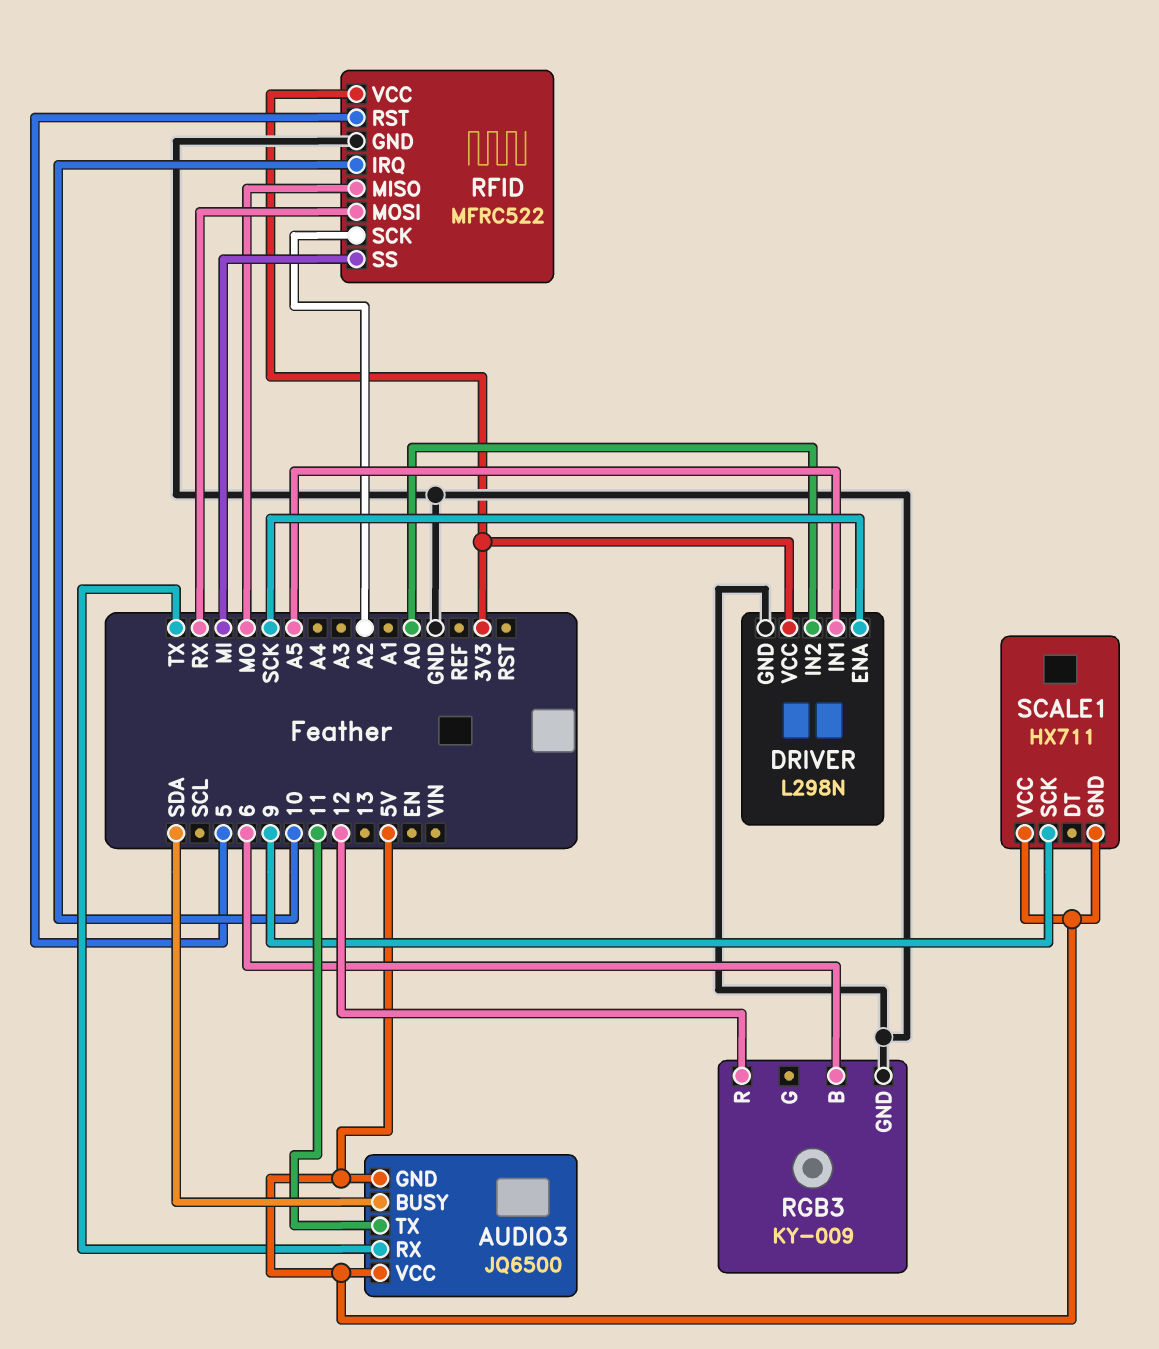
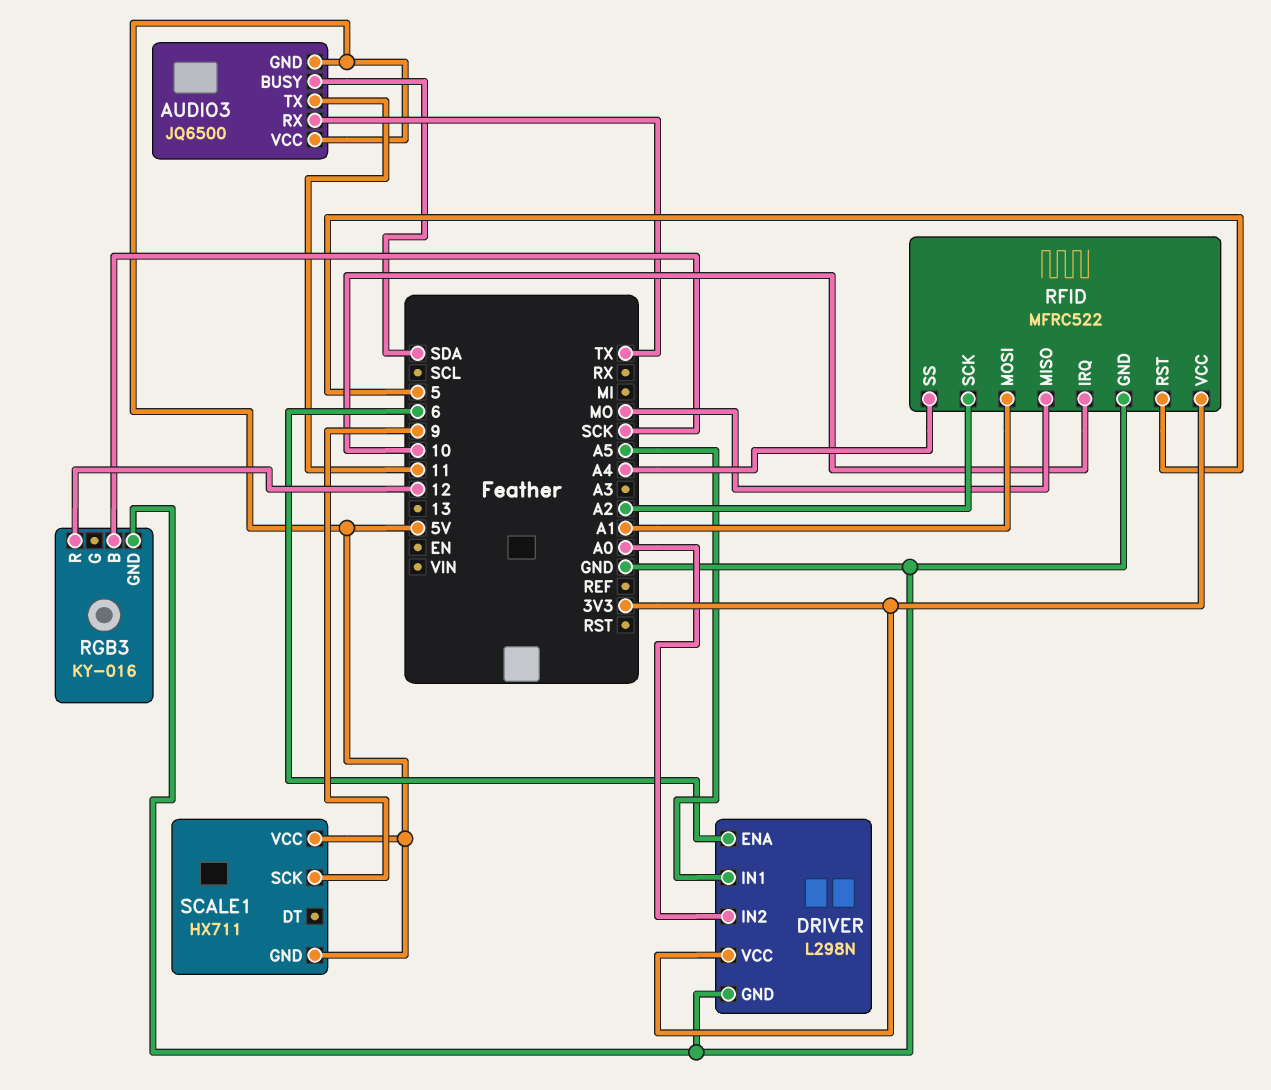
DRIVER pin ENA: SCK -> 6
RFID pin MOSI: RX -> A1
RFID pin SS: MI -> A4
RGB3: KY-009 -> KY-016
RGB3 pin B: 6 -> SCK

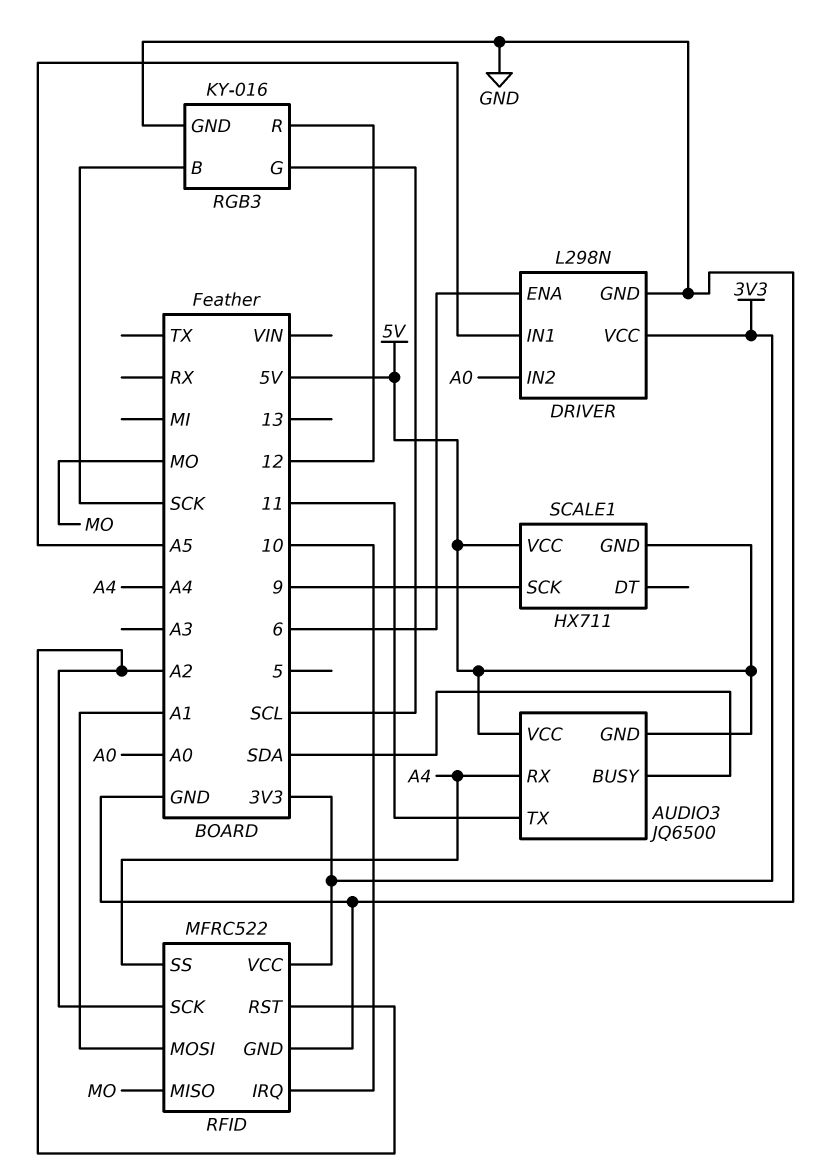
AUDIO3 pin RX: TX -> A4
RFID pin RST: 5 -> A2
RGB3 pin G: none -> SCL

